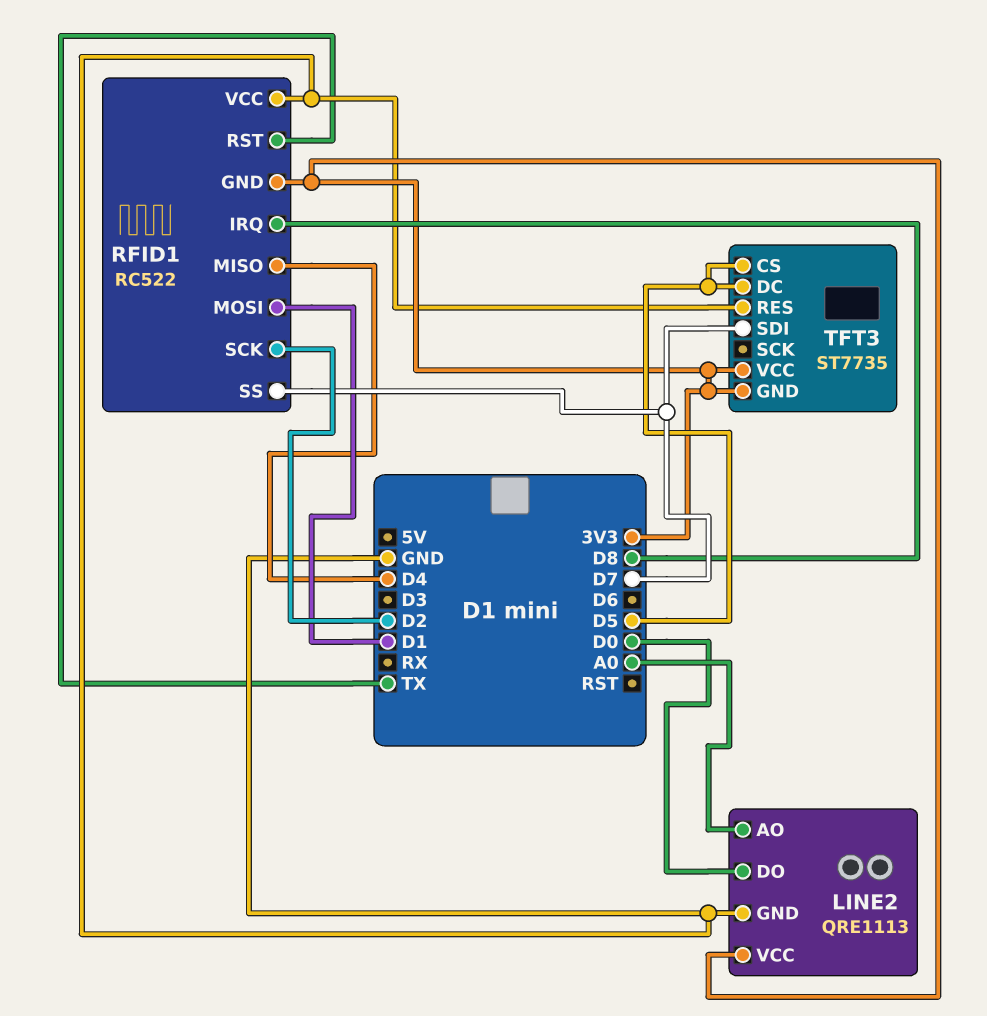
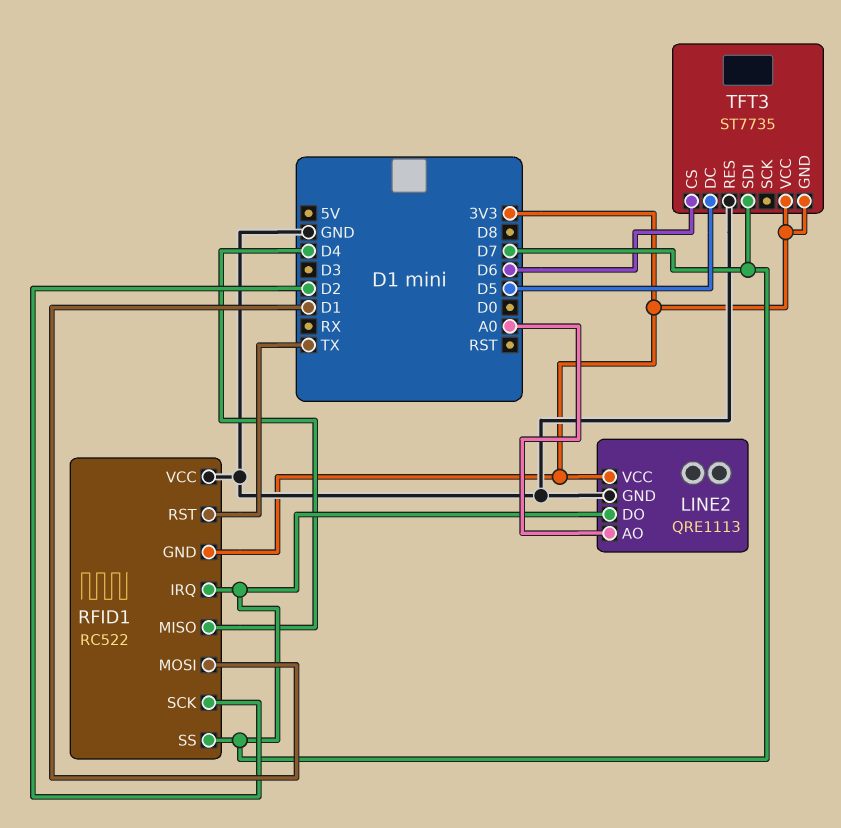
LINE2 pin DO: D0 -> D7
RFID1 pin IRQ: D8 -> D7
TFT3 pin CS: D5 -> D6

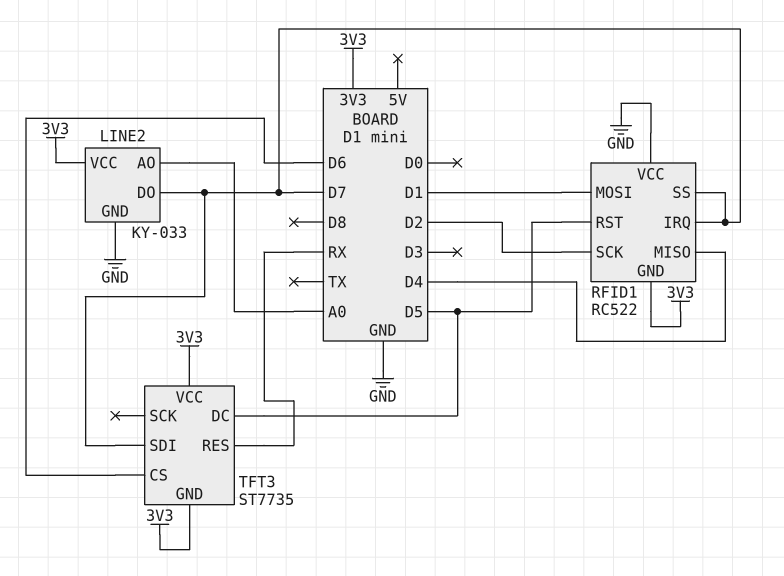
LINE2: QRE1113 -> KY-033
RFID1 pin RST: TX -> D5
TFT3 pin RES: GND -> RX

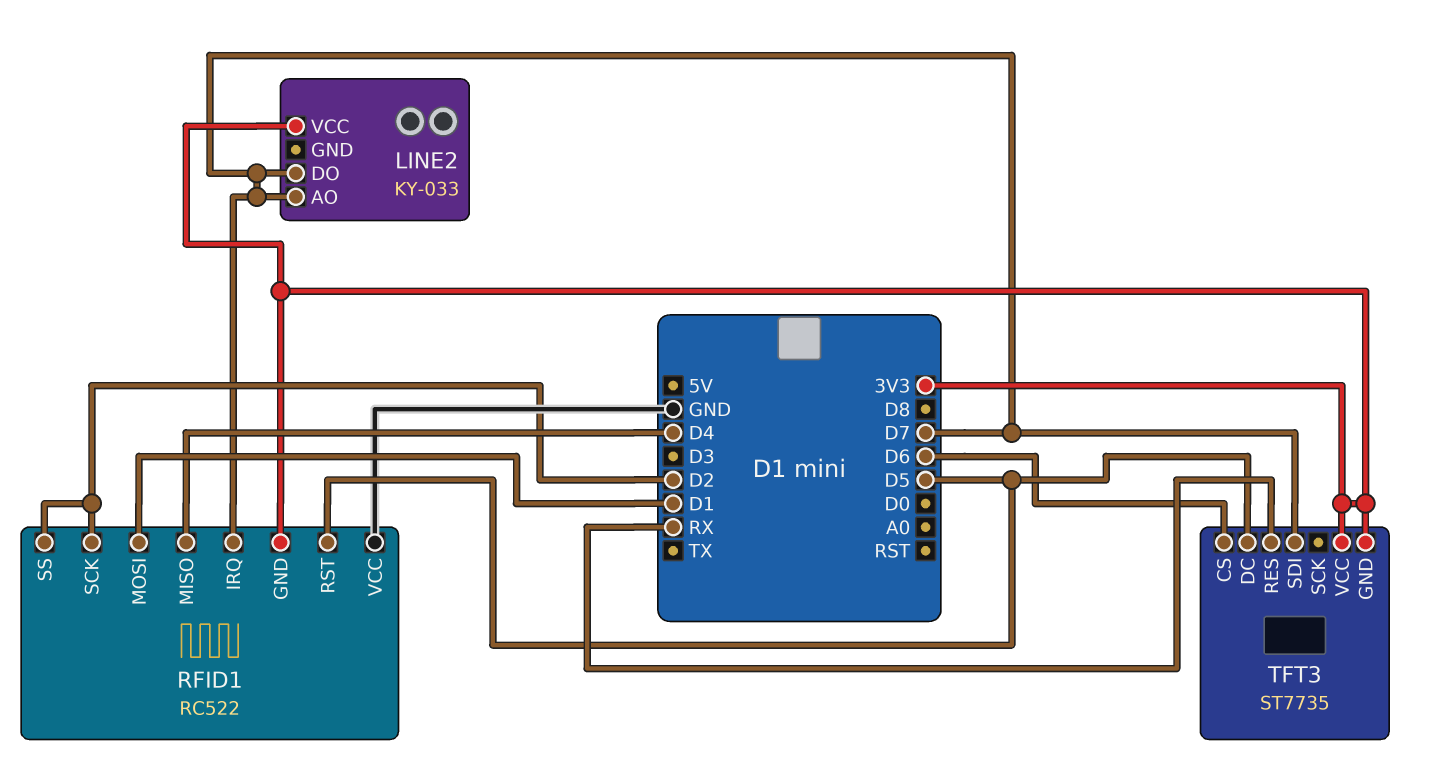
LINE2 pin AO: A0 -> D7
LINE2 pin GND: GND -> none
RFID1 pin SS: D7 -> D2

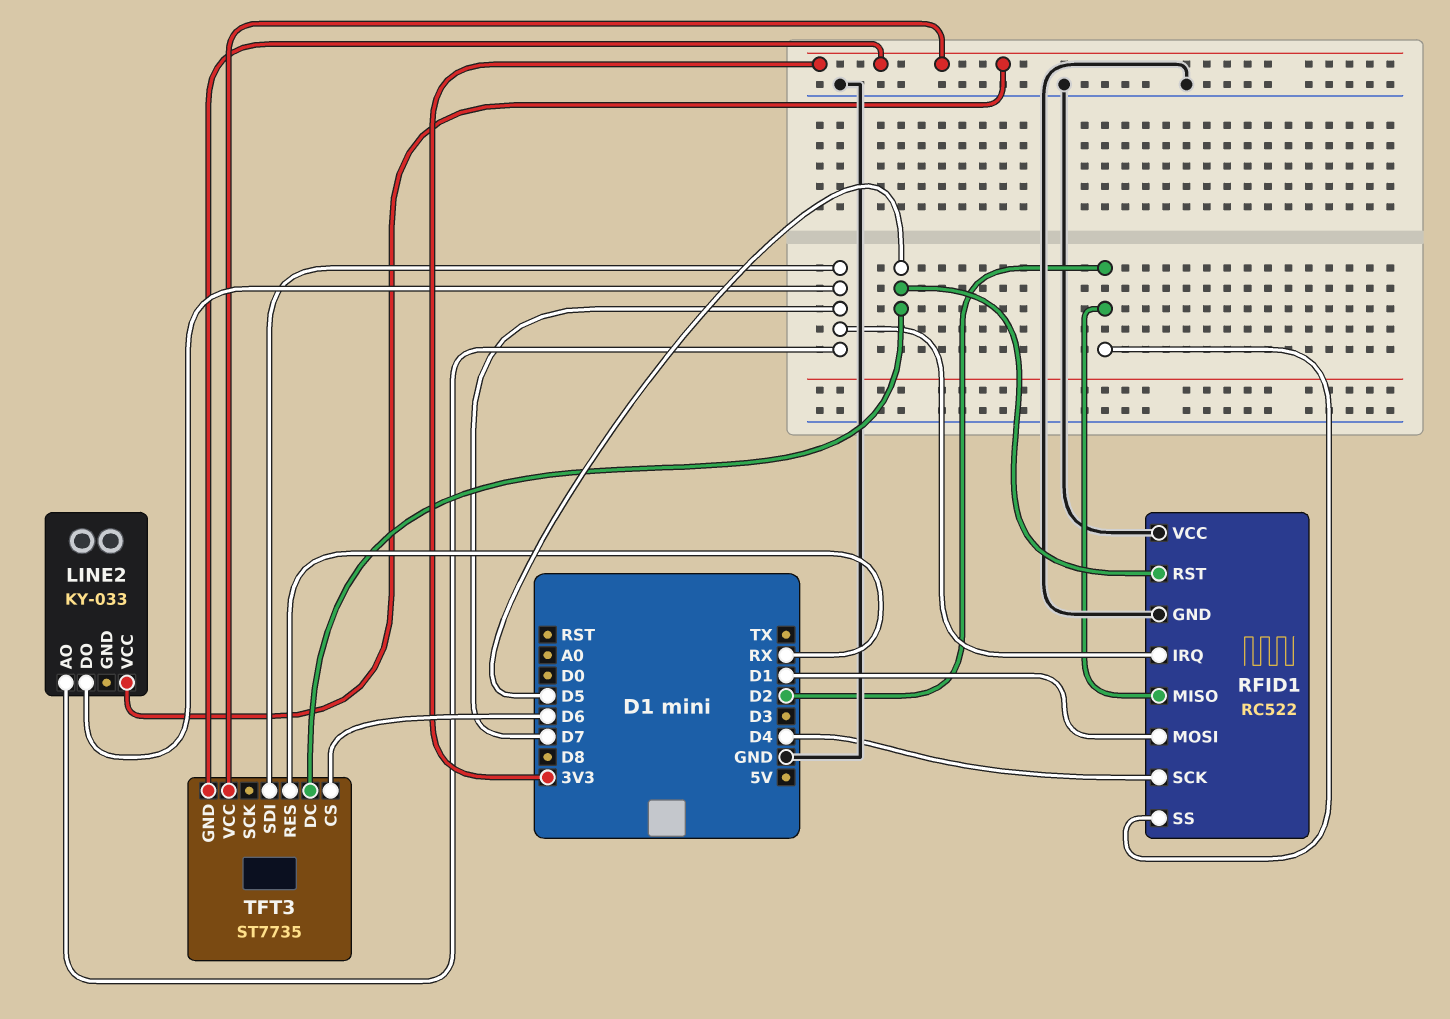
RFID1 pin GND: 3V3 -> GND
RFID1 pin MISO: D4 -> D2
RFID1 pin SCK: D2 -> D4

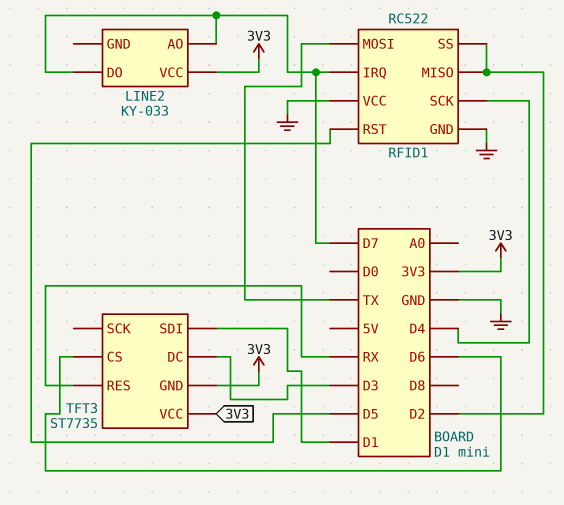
RFID1 pin MOSI: D1 -> TX
TFT3 pin DC: D5 -> D3
TFT3 pin SDI: D7 -> D1

